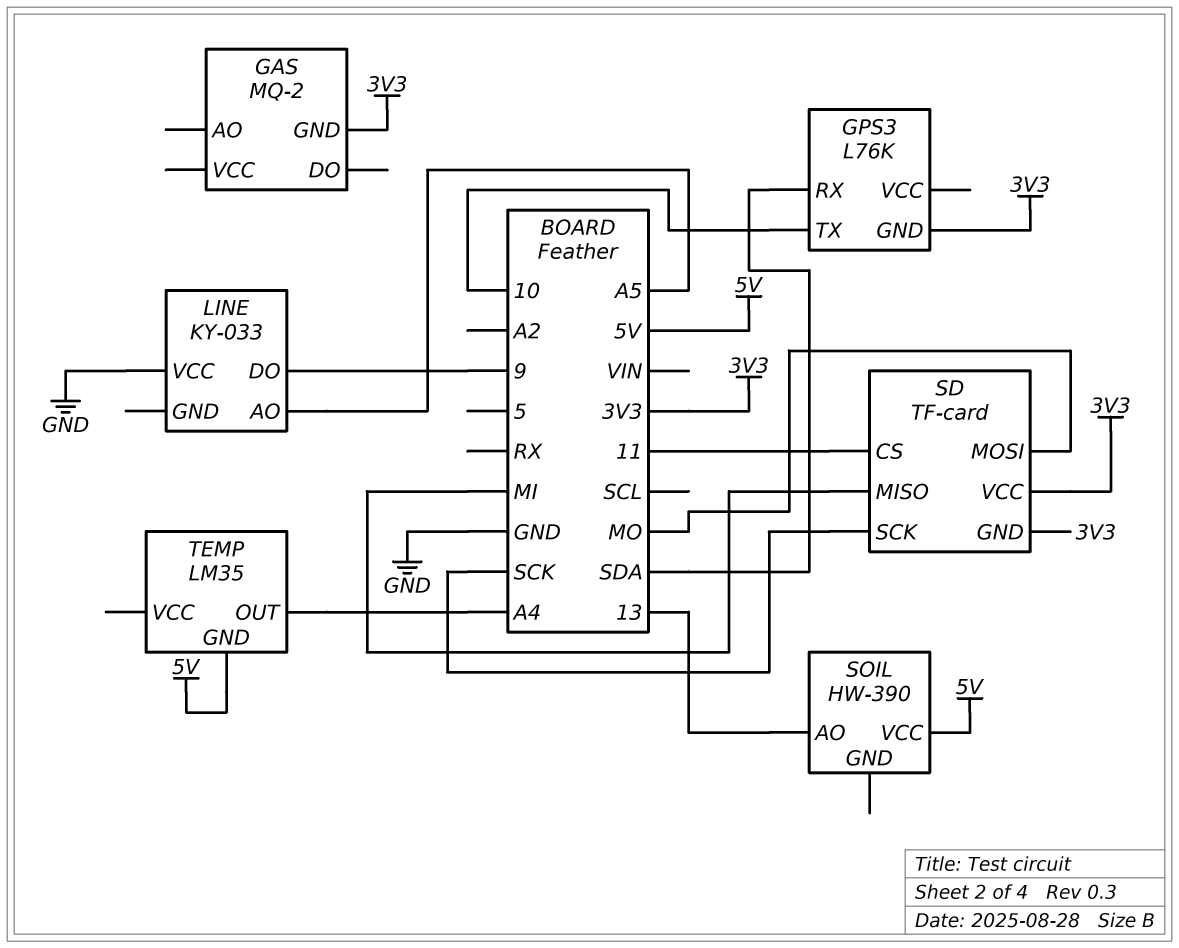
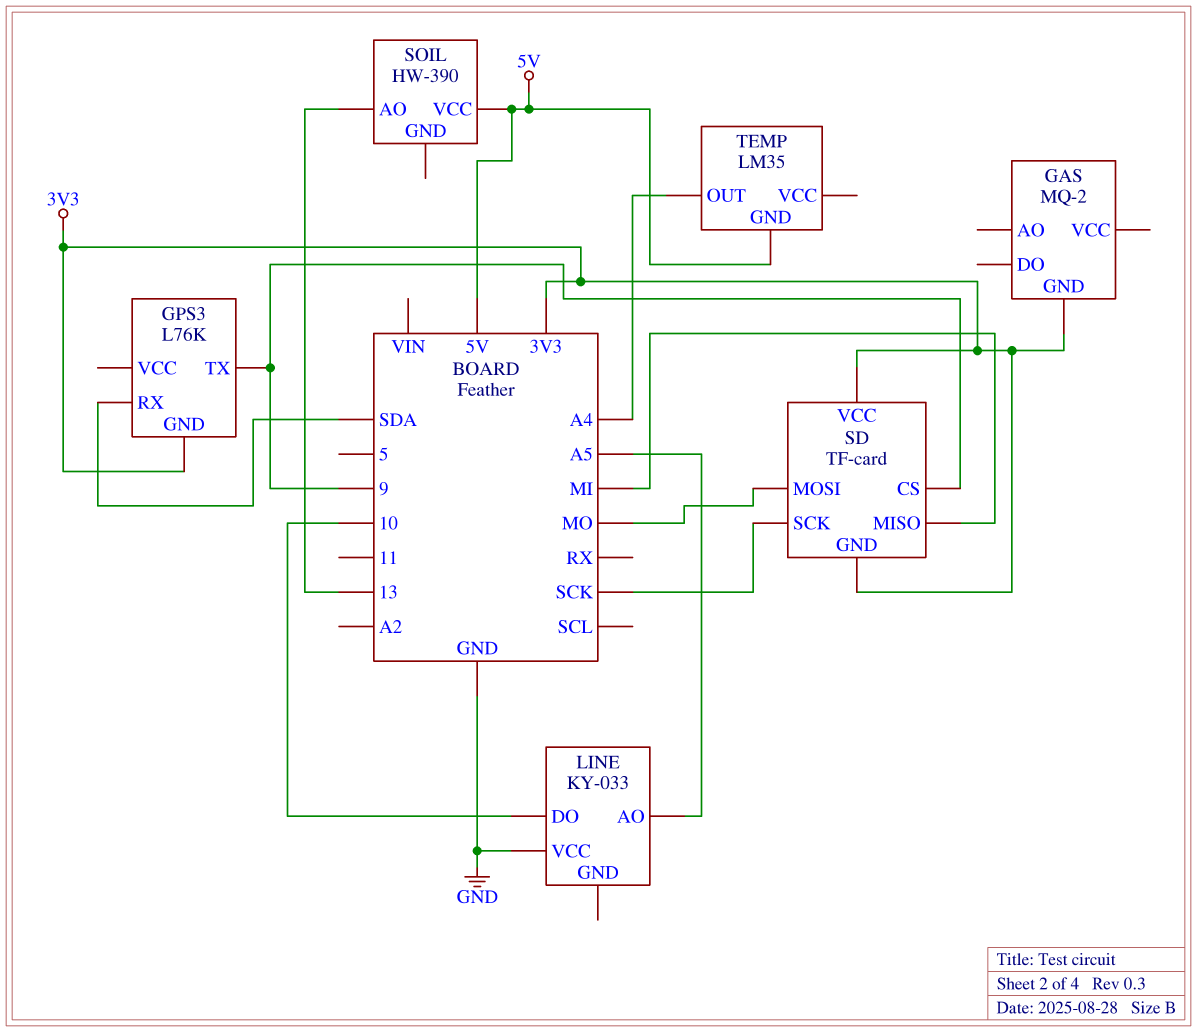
GPS3 pin TX: 10 -> 9
LINE pin DO: 9 -> 10
SD pin CS: 11 -> 9

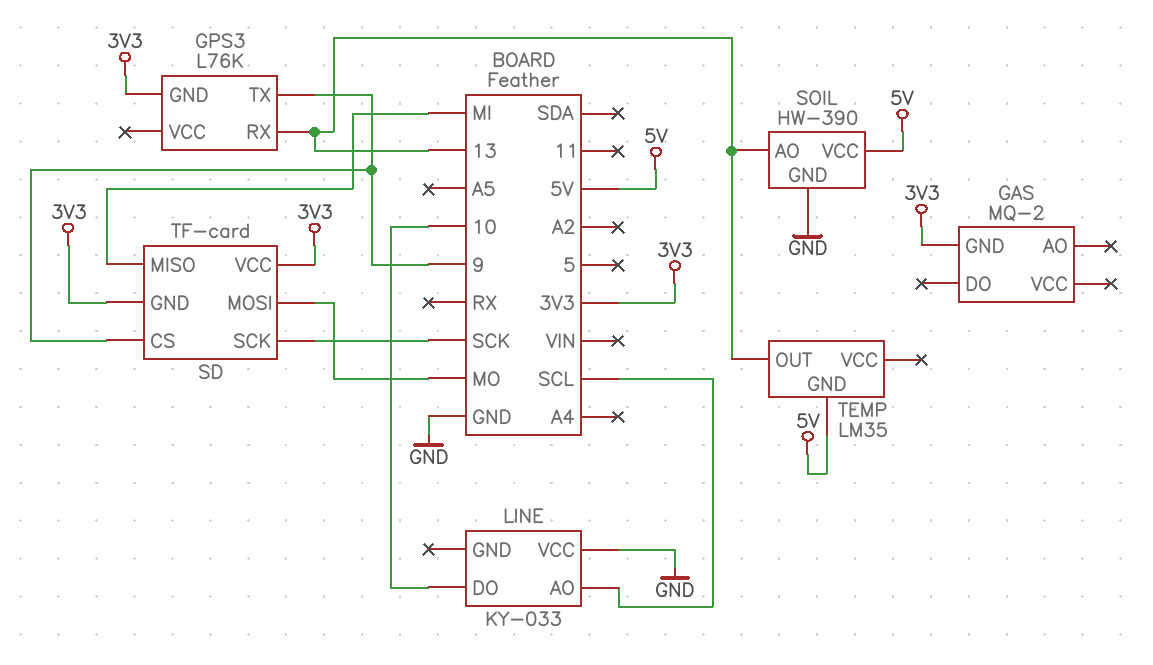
GPS3 pin RX: SDA -> 13
LINE pin AO: A5 -> SCL
SOIL pin GND: none -> GND
TEMP pin OUT: A4 -> 13

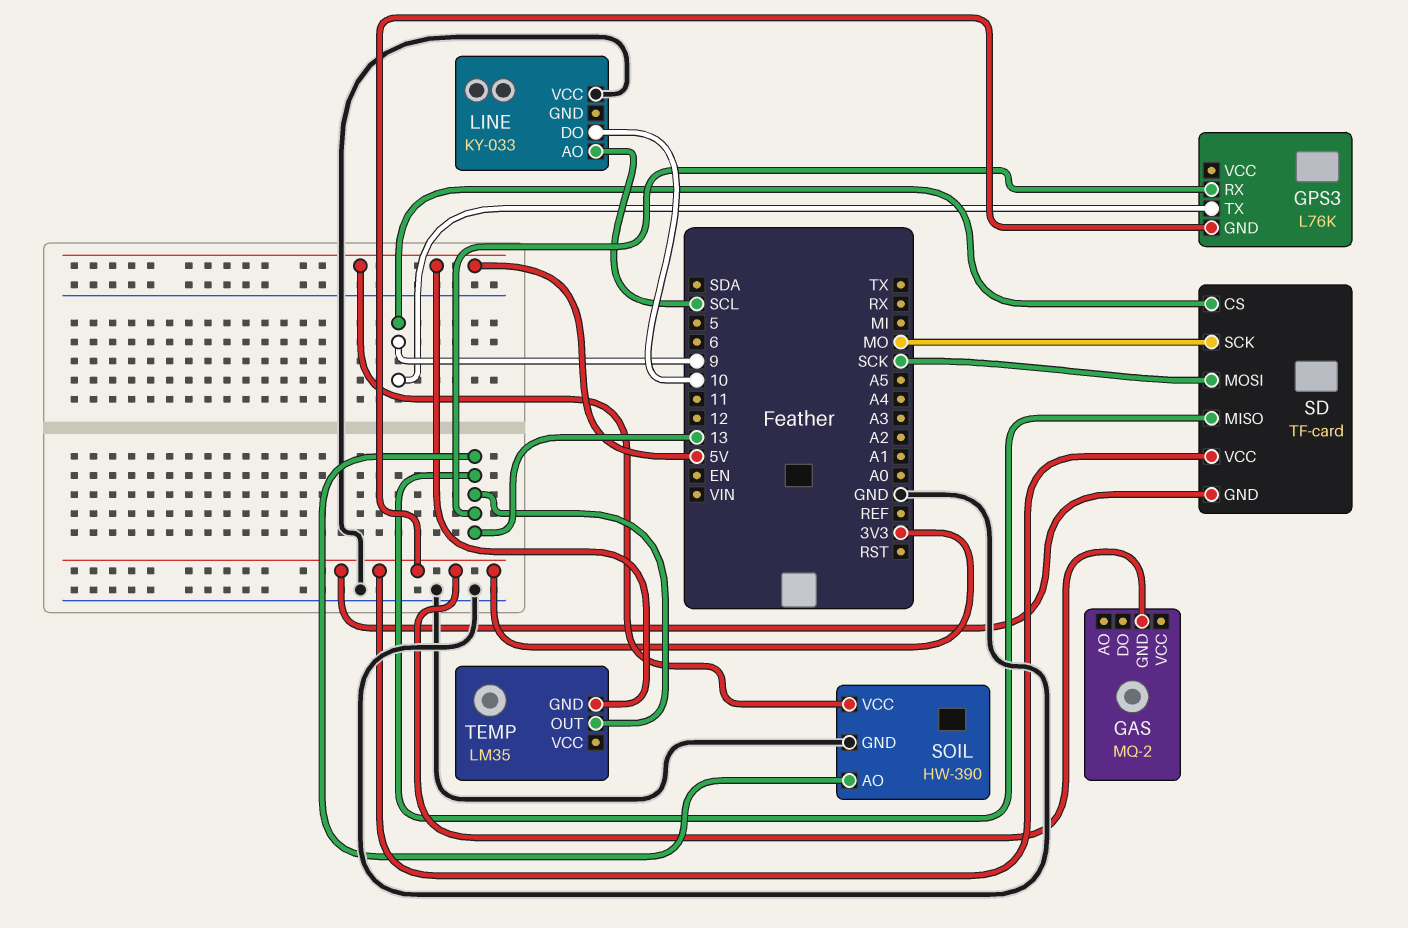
SD pin MISO: MI -> 13
SD pin MOSI: MO -> SCK
SD pin SCK: SCK -> MO

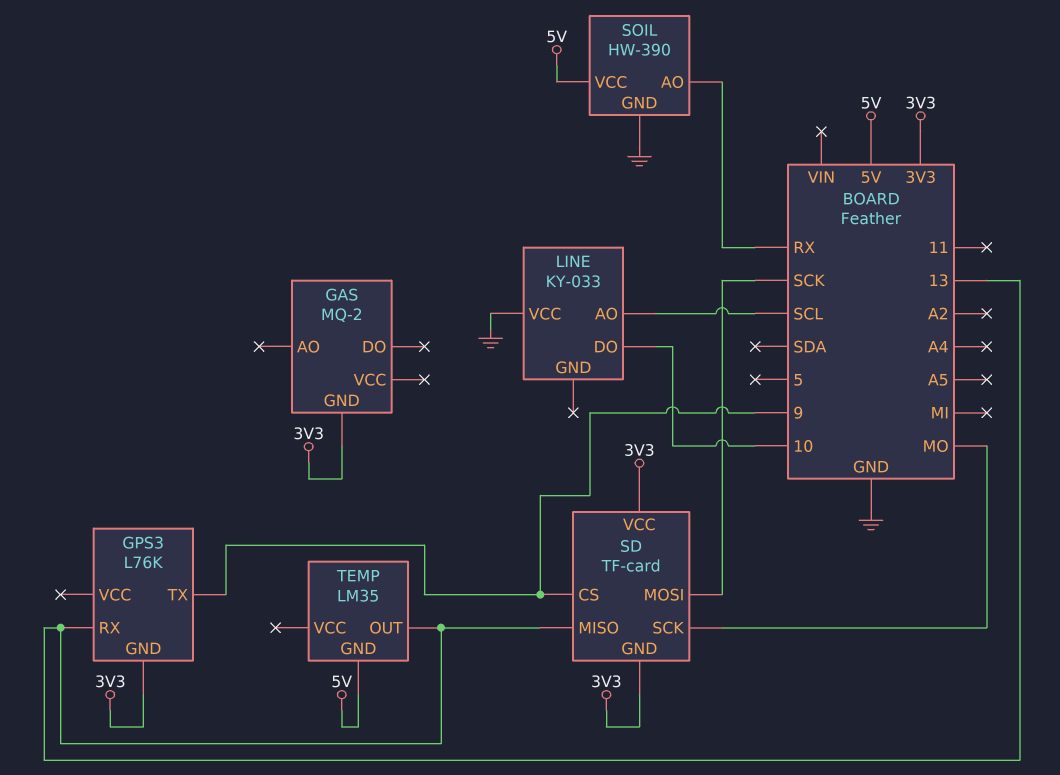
SOIL pin AO: 13 -> RX

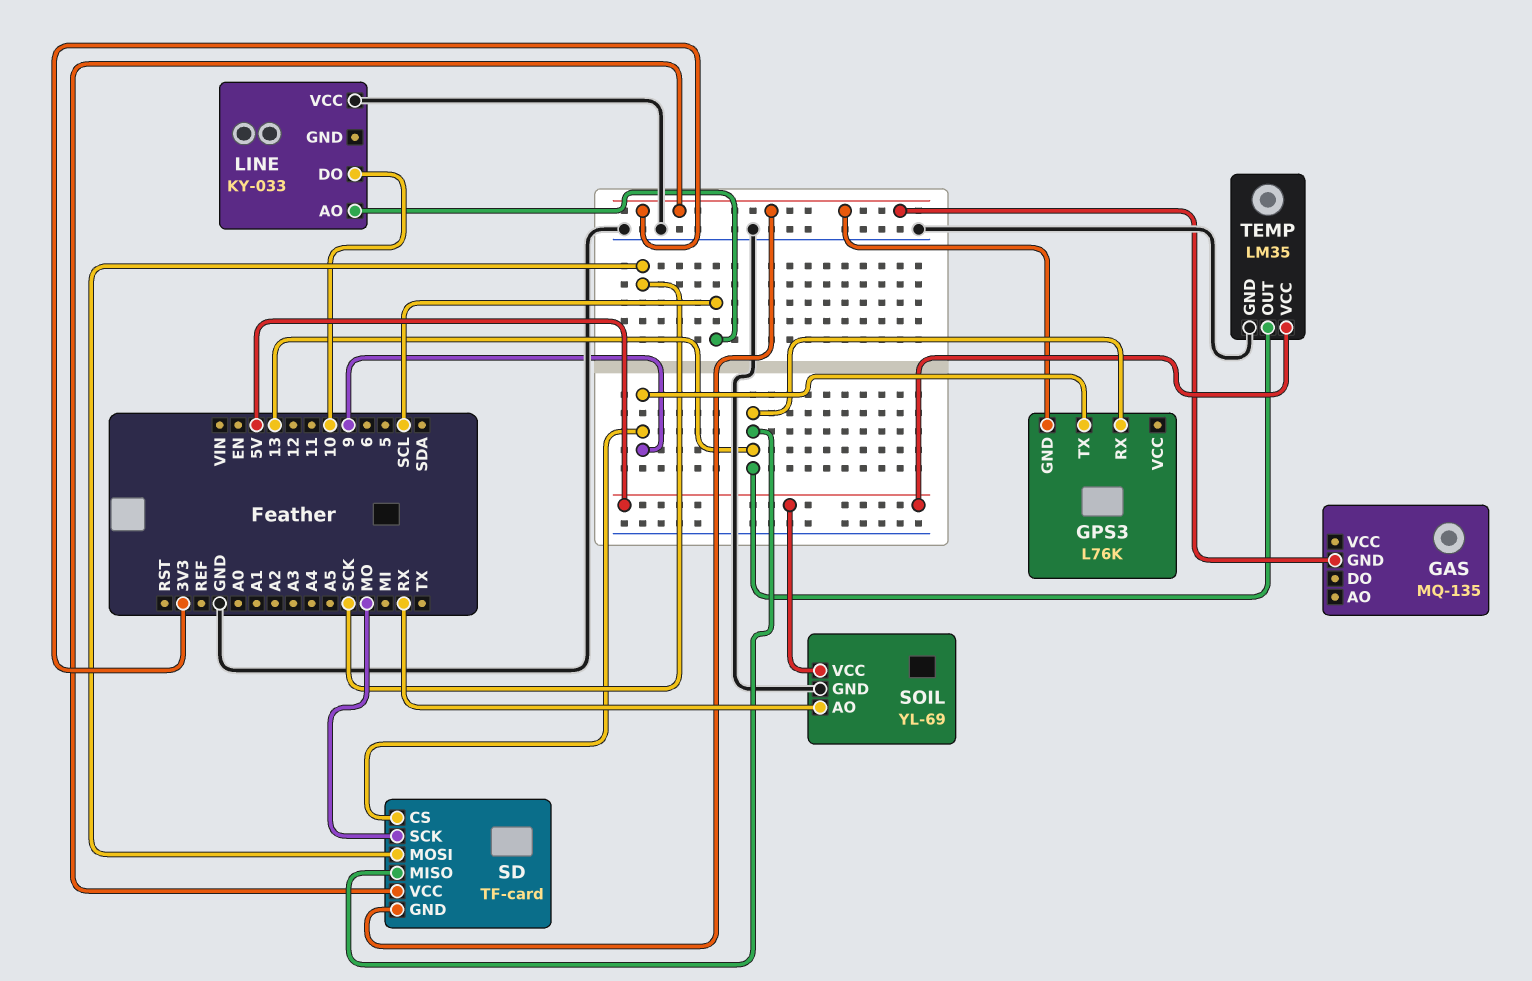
GAS: MQ-2 -> MQ-135
SOIL: HW-390 -> YL-69
TEMP pin GND: 5V -> GND
TEMP pin VCC: none -> 5V

